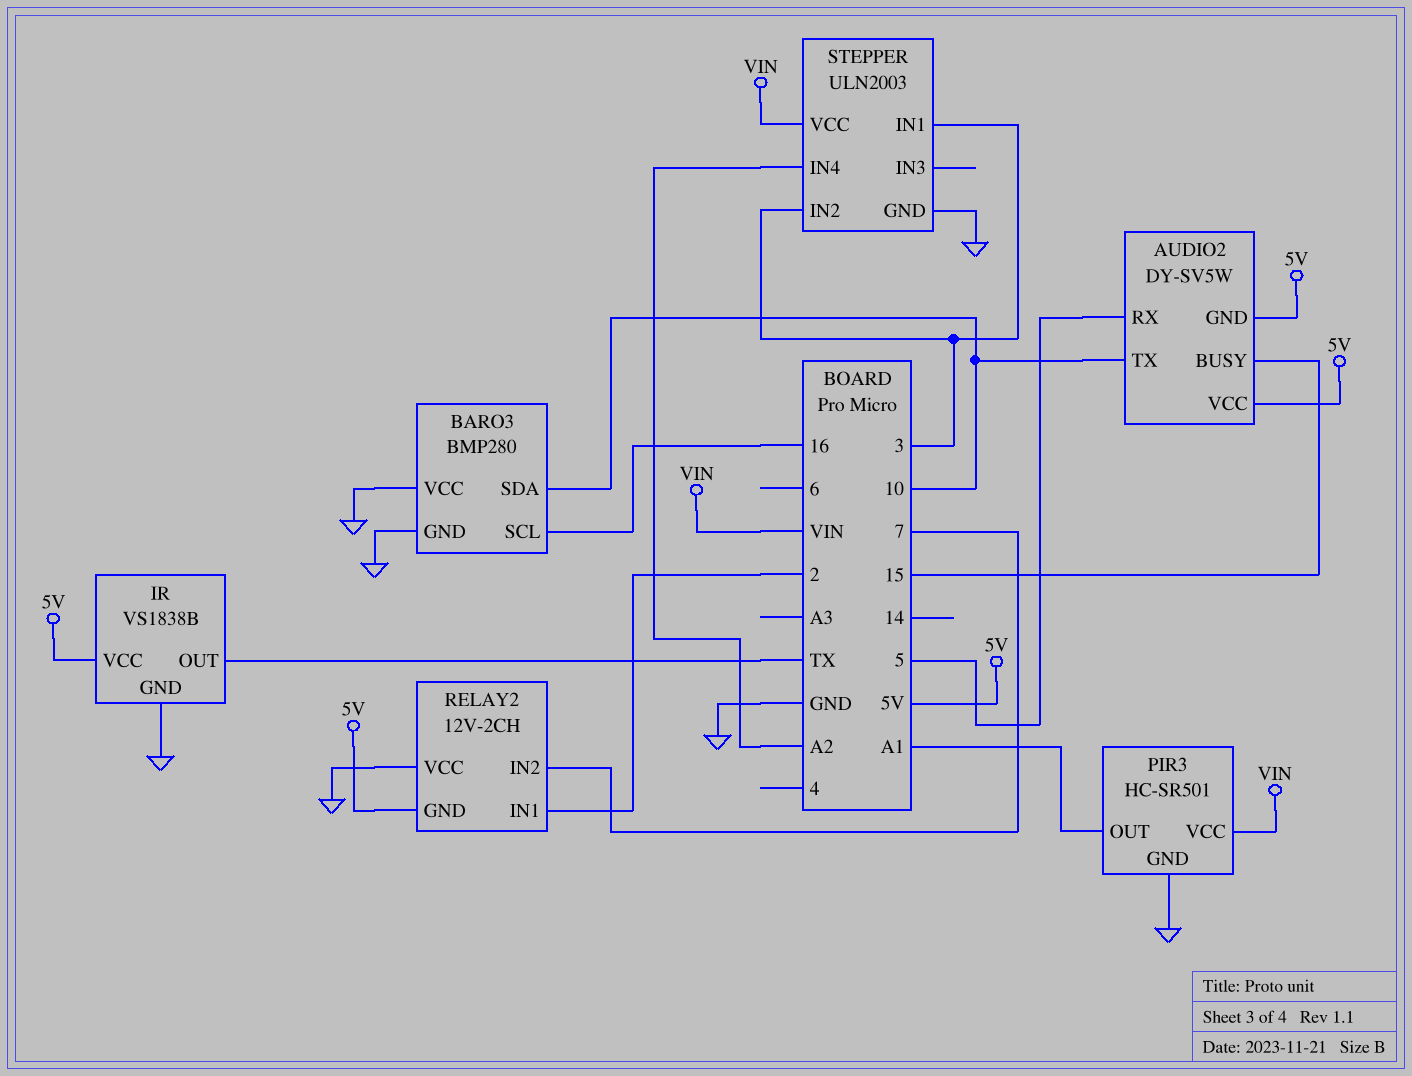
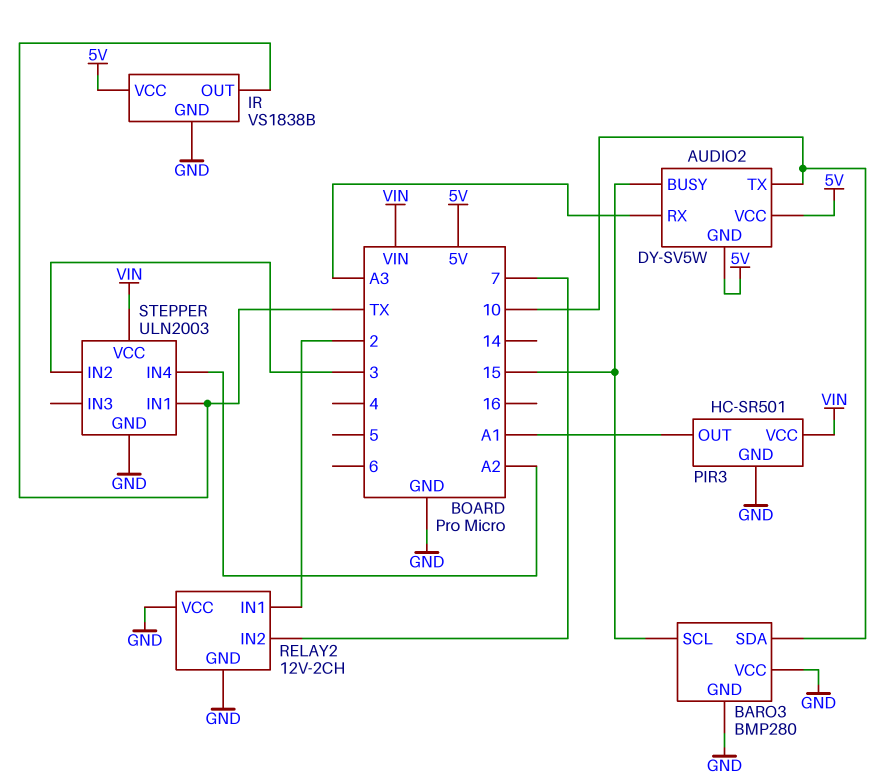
AUDIO2 pin RX: 5 -> A3
BARO3 pin SCL: 16 -> 15
RELAY2 pin GND: 5V -> GND
STEPPER pin IN1: 3 -> TX

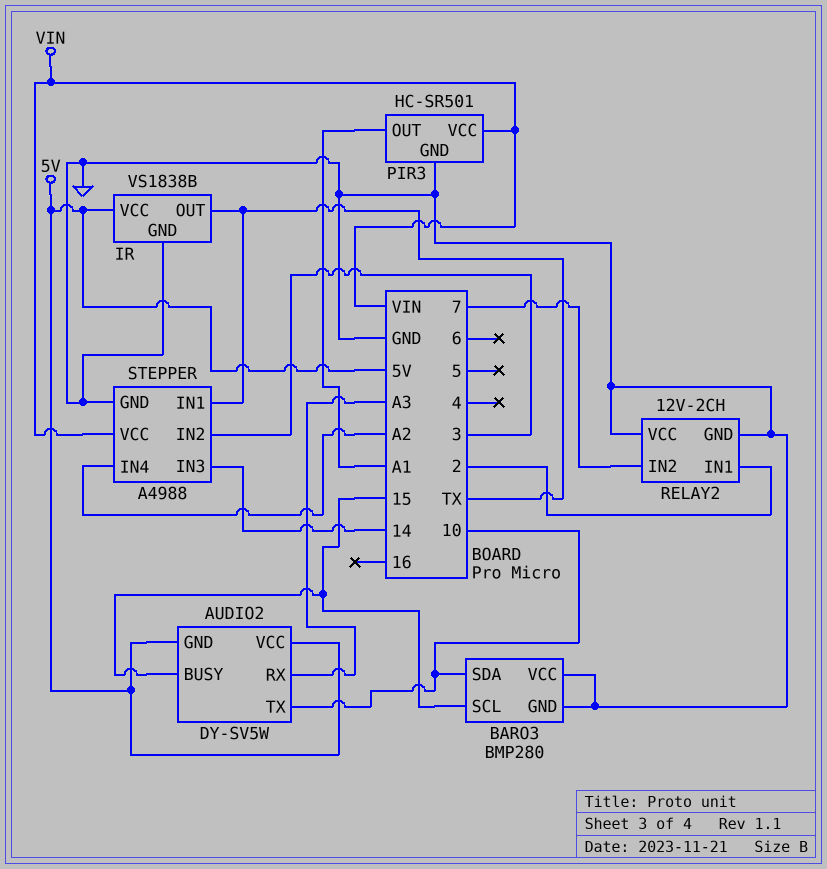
STEPPER: ULN2003 -> A4988
STEPPER pin IN3: none -> 14

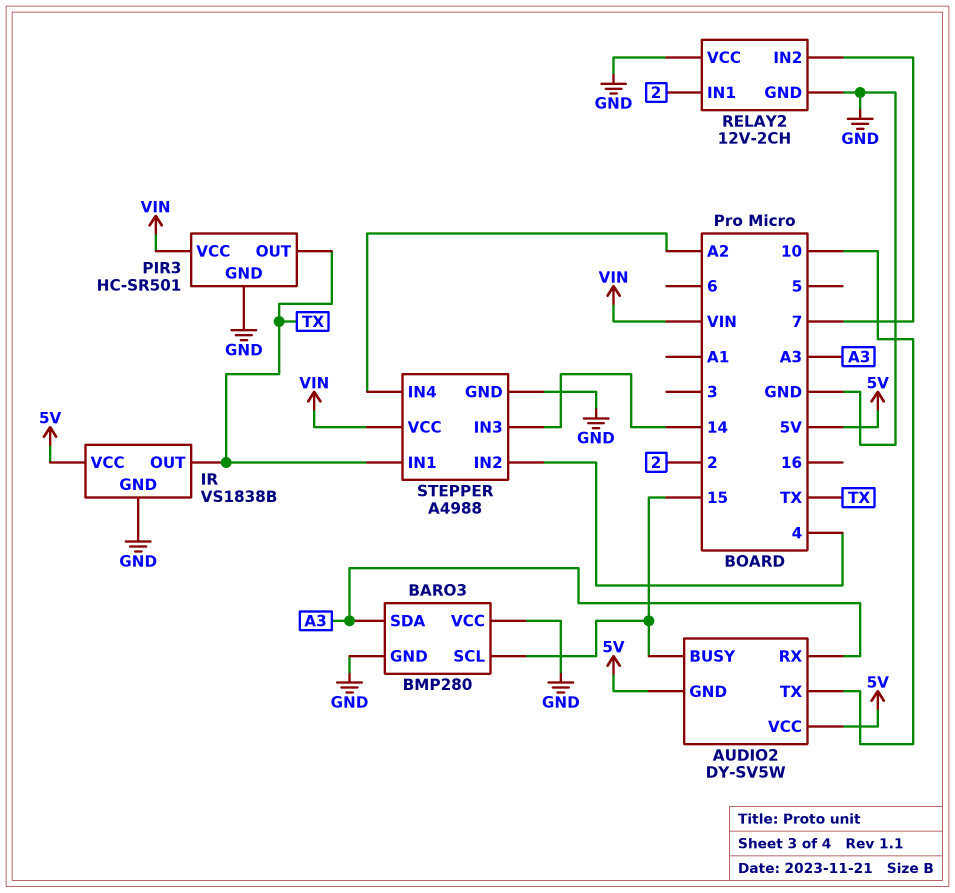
BARO3 pin SDA: 10 -> A3
PIR3 pin OUT: A1 -> TX
STEPPER pin IN2: 3 -> 4

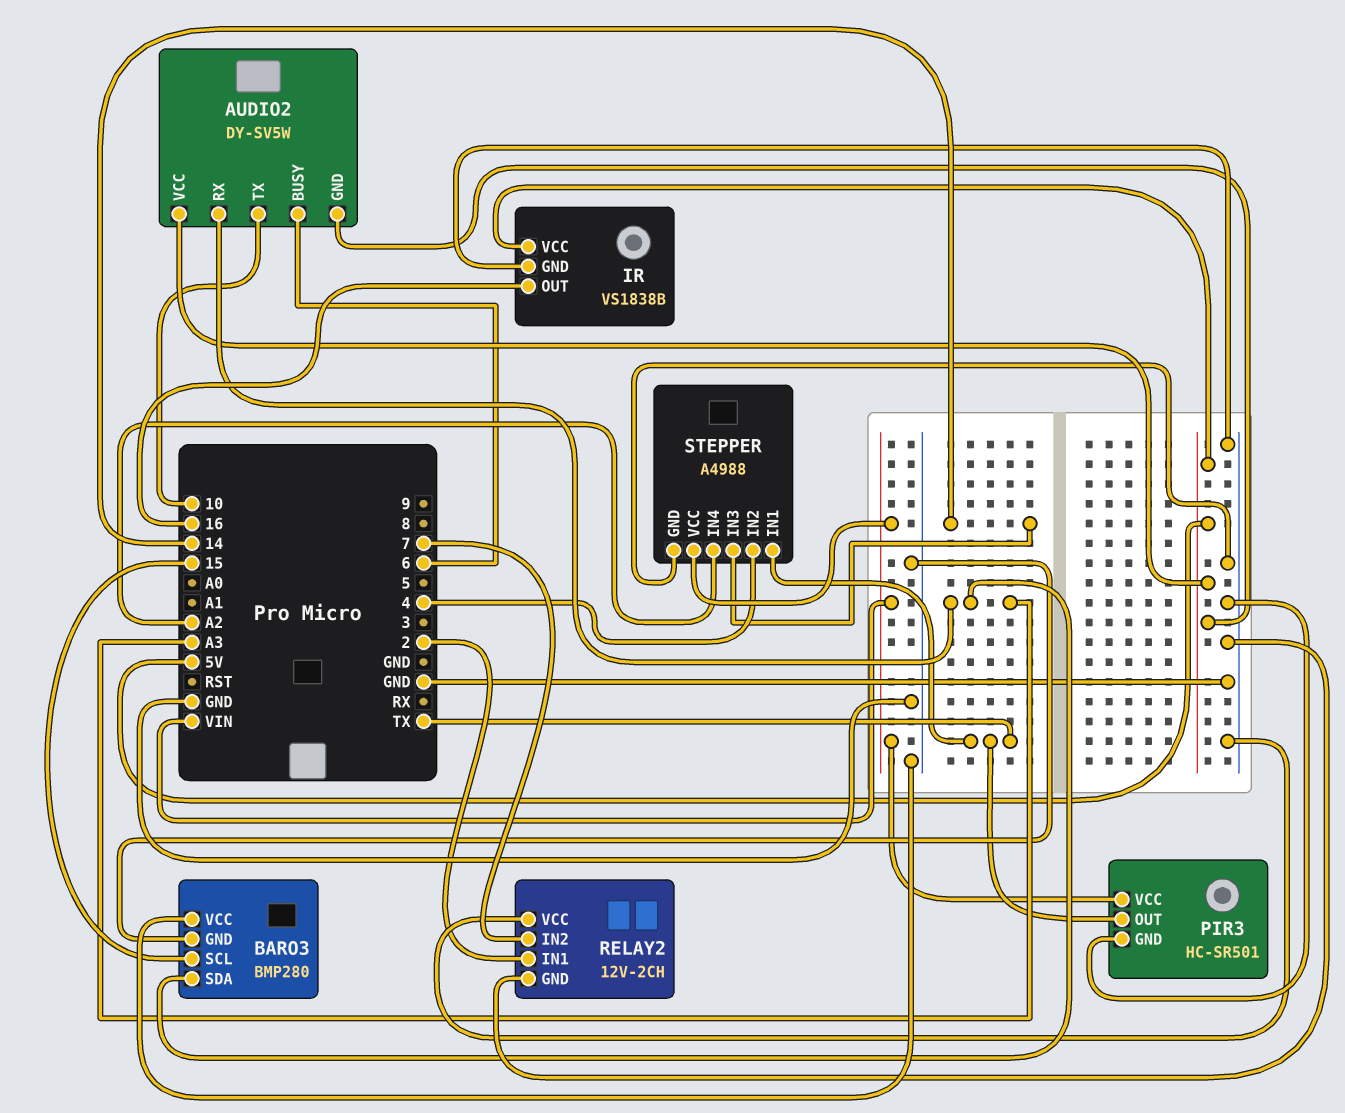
AUDIO2 pin BUSY: 15 -> 6
IR pin OUT: TX -> 16

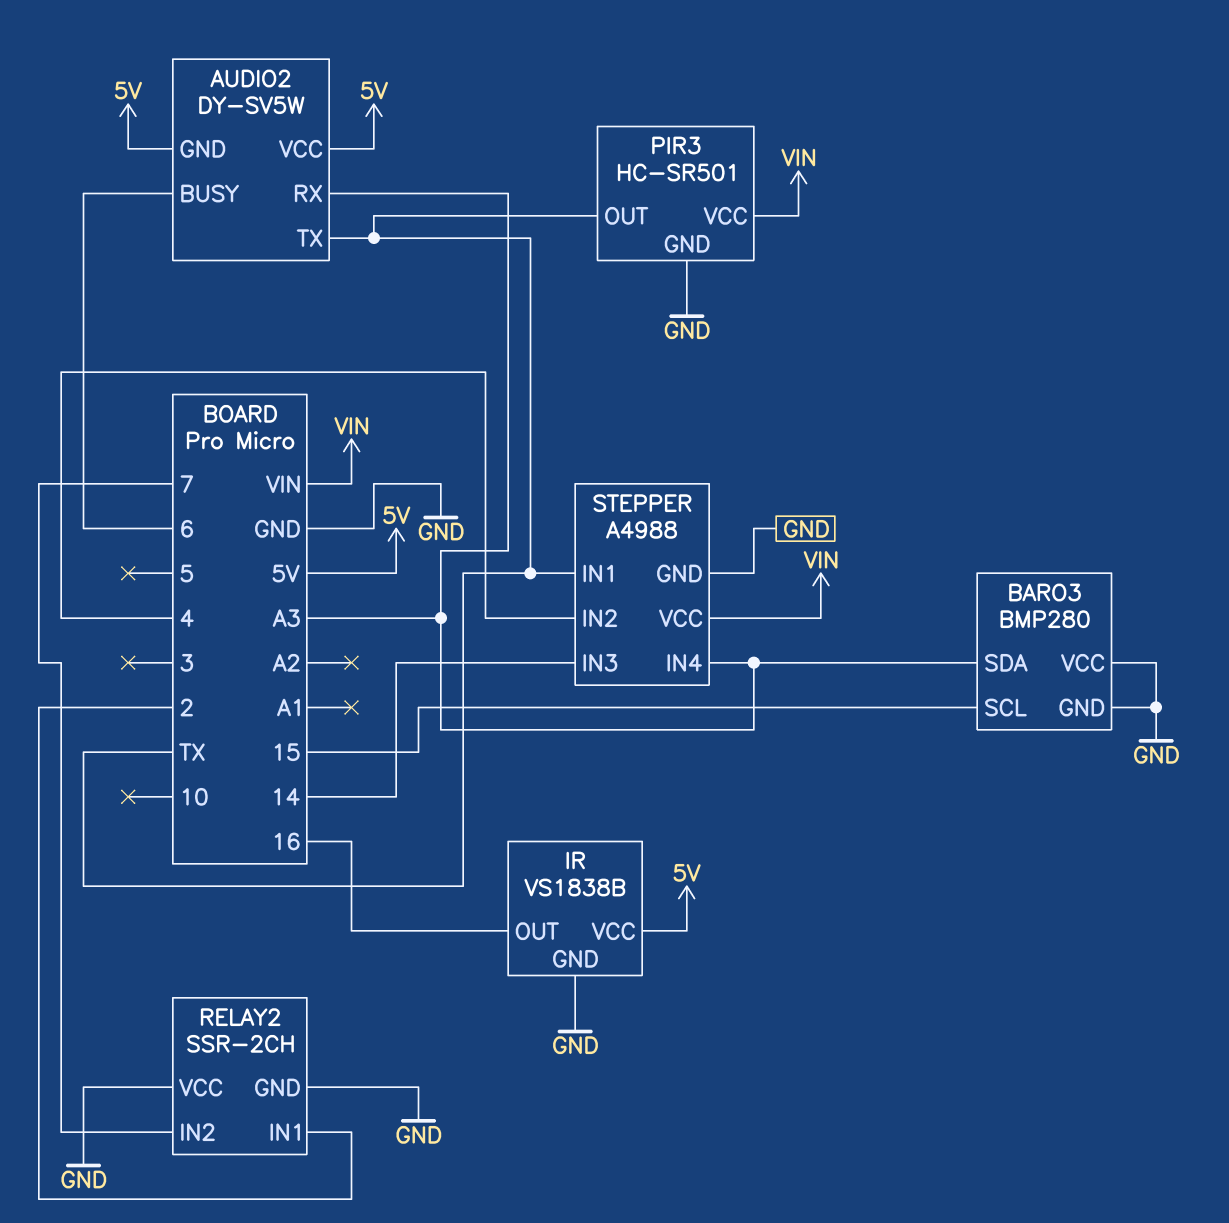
AUDIO2 pin TX: 10 -> TX
RELAY2: 12V-2CH -> SSR-2CH
STEPPER pin IN4: A2 -> A3

